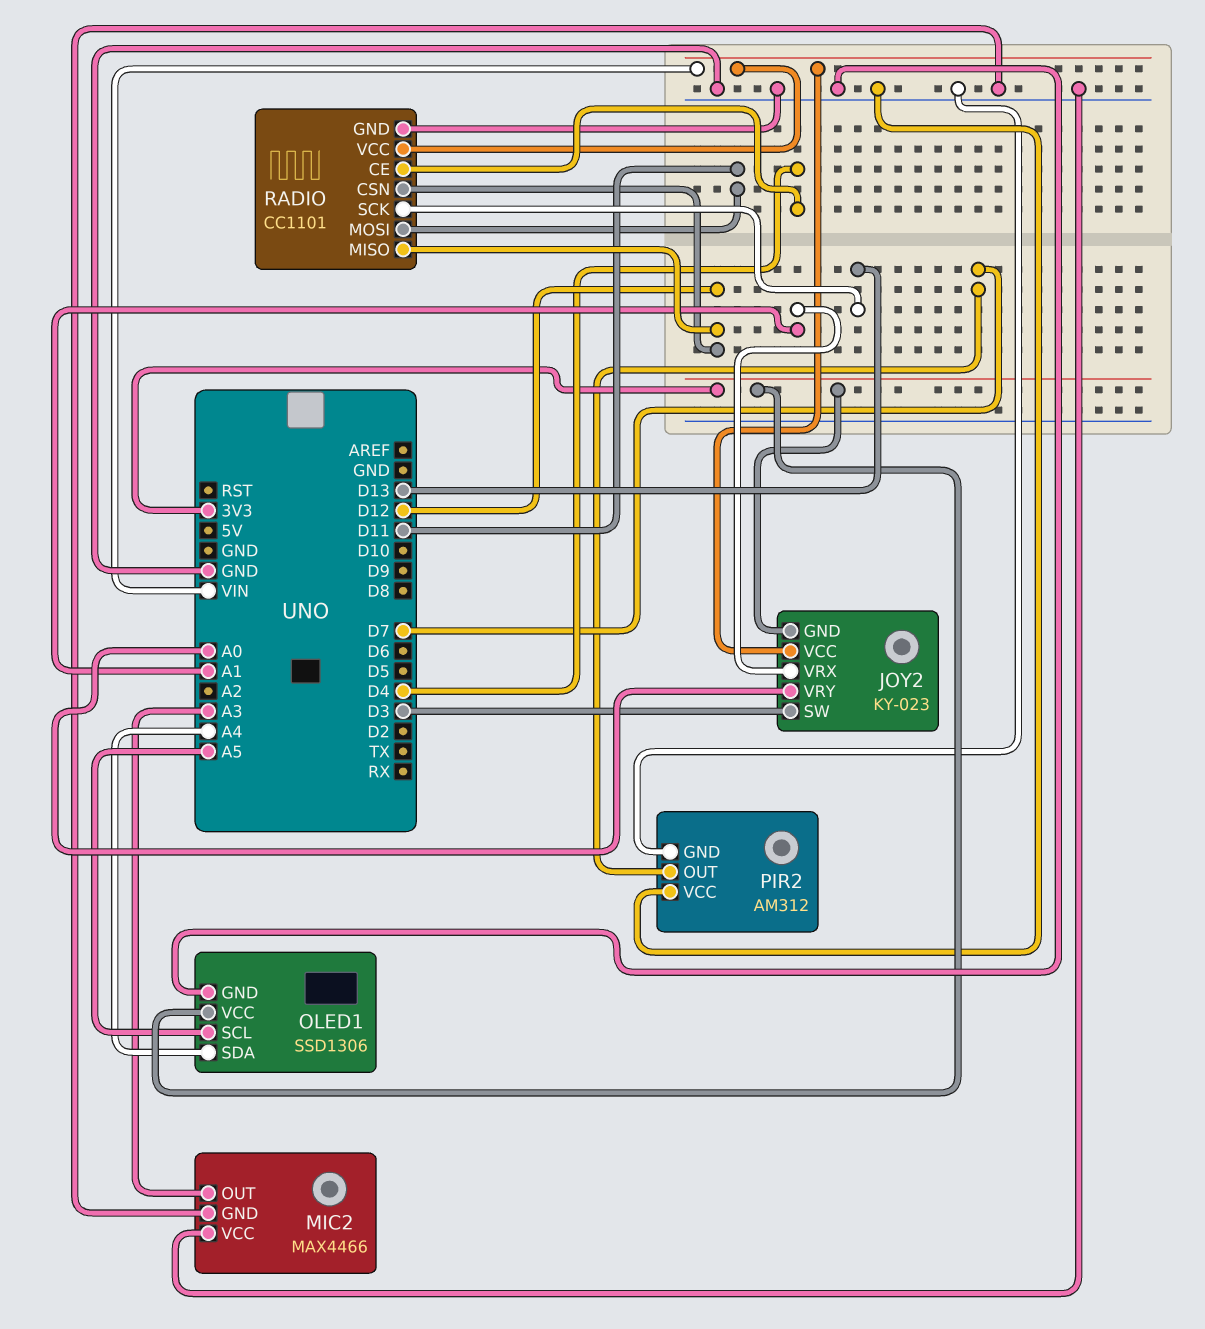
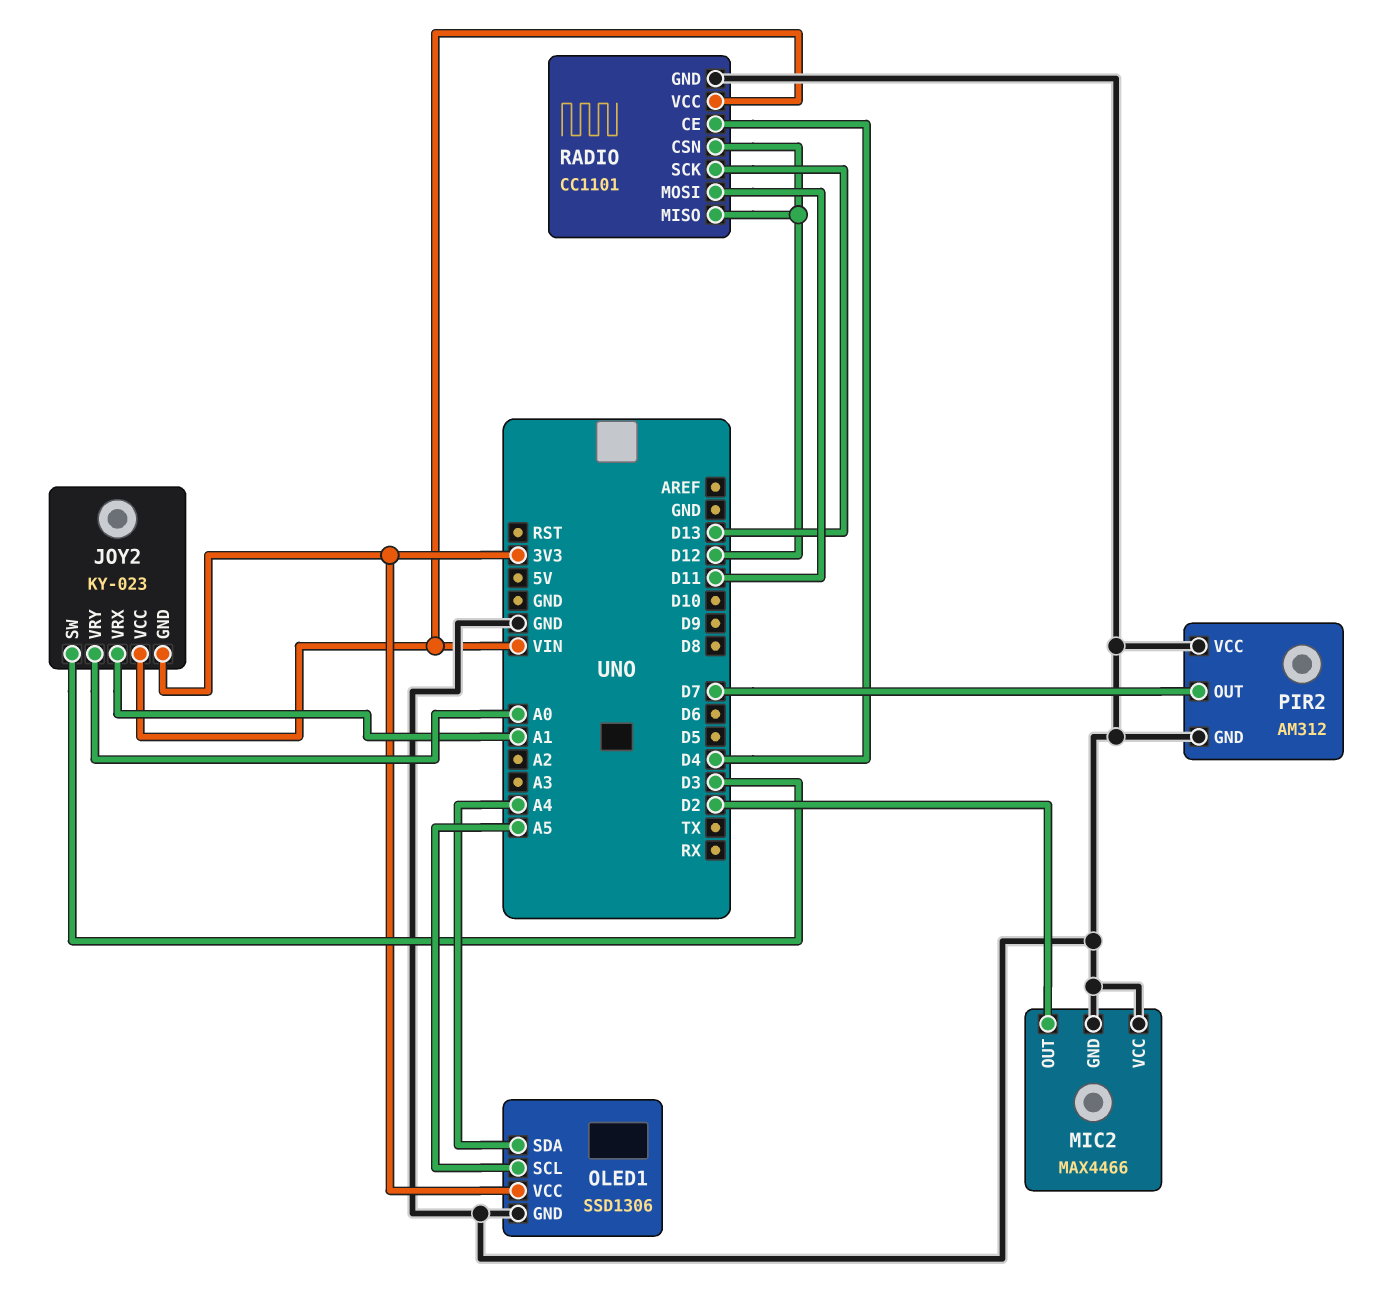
MIC2 pin OUT: A3 -> D2

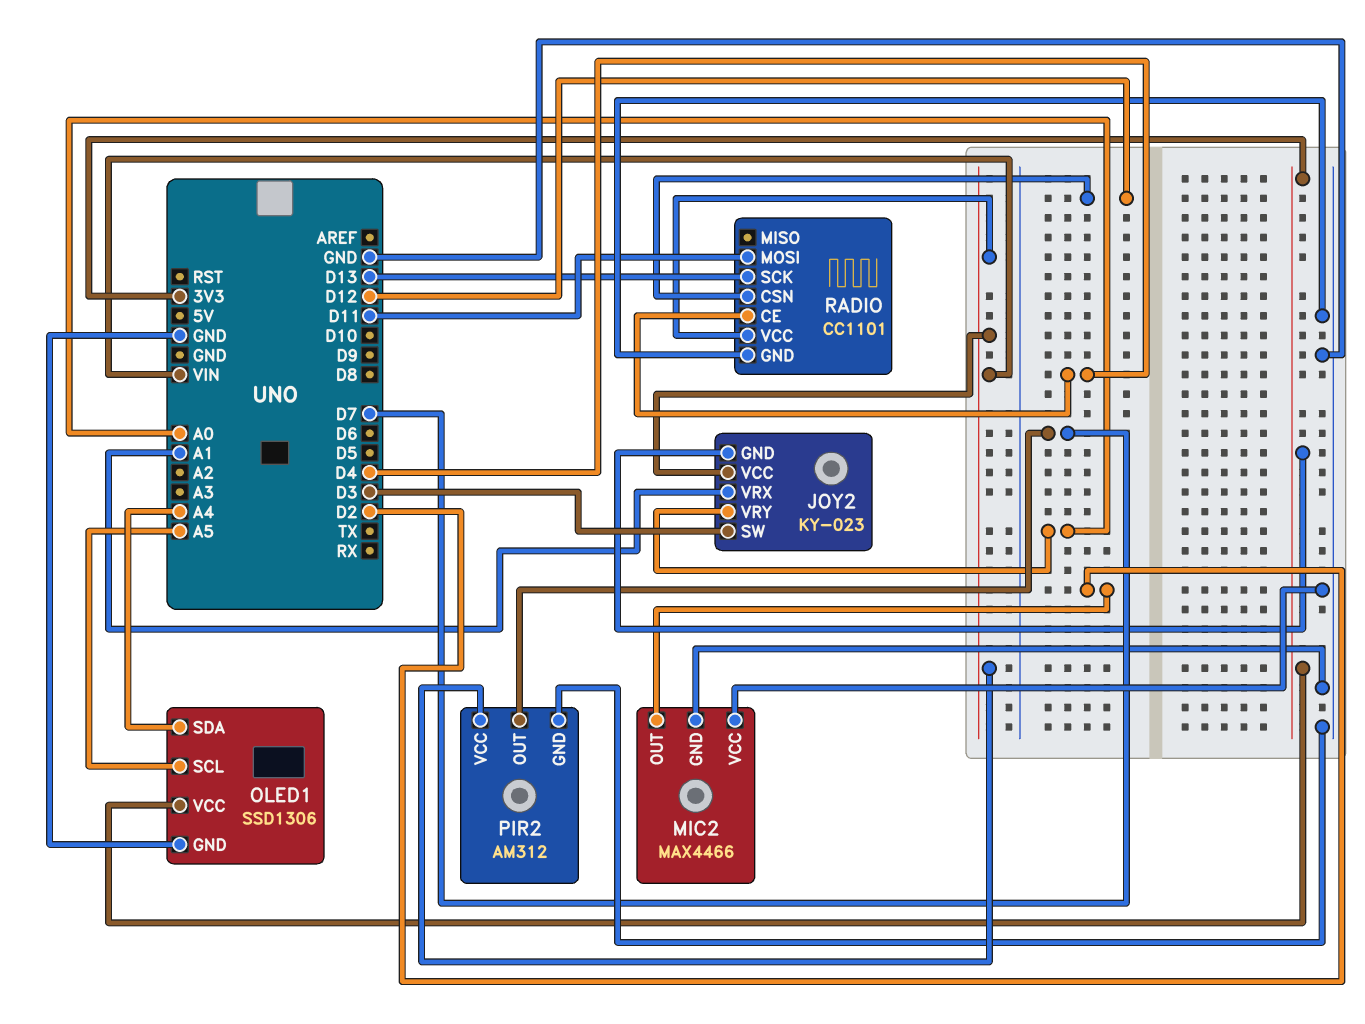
PIR2 pin VCC: GND -> VIN
RADIO pin MISO: D12 -> none

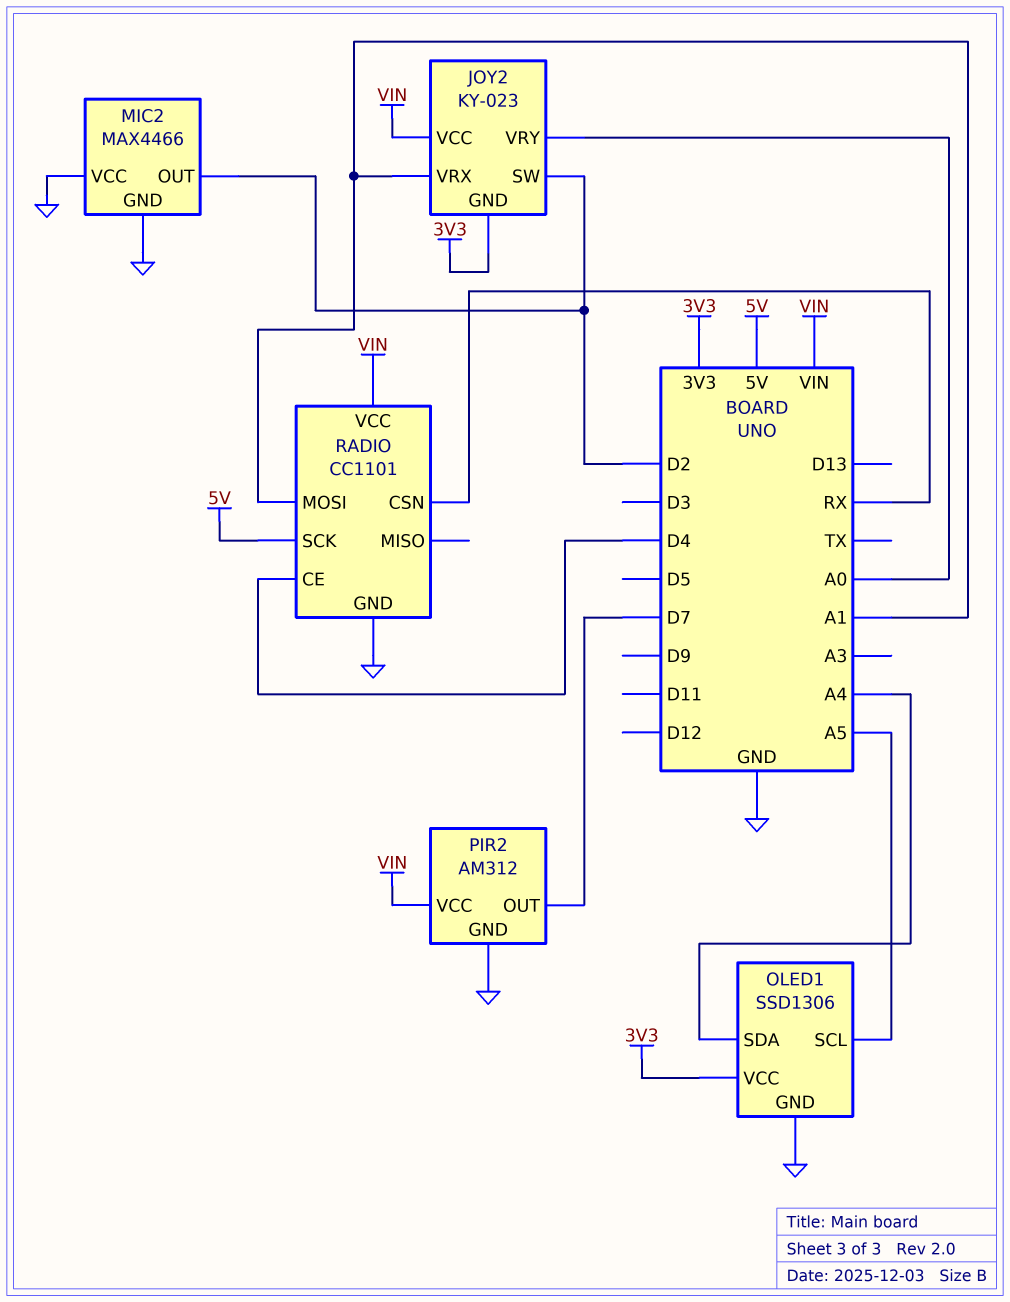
JOY2 pin SW: D3 -> D2
RADIO pin CSN: D12 -> RX
RADIO pin MOSI: D11 -> A1
RADIO pin SCK: D13 -> 5V

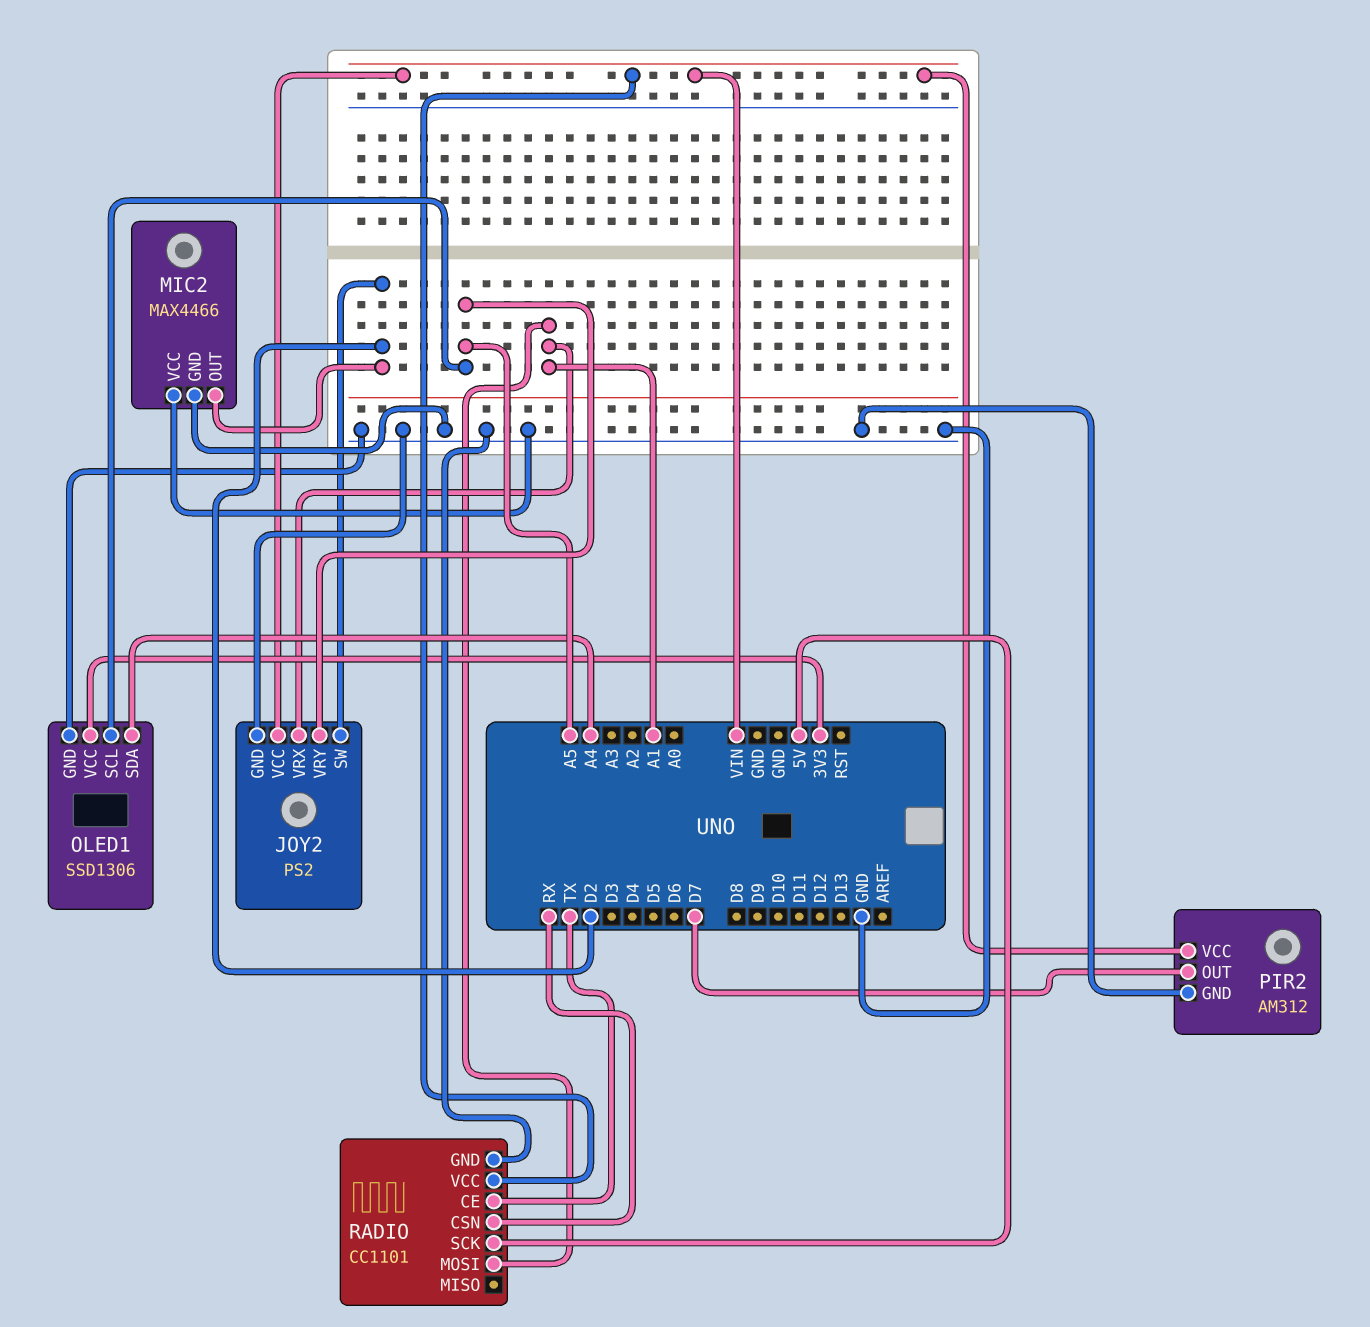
JOY2: KY-023 -> PS2
JOY2 pin GND: 3V3 -> GND
JOY2 pin VRY: A0 -> A5
RADIO pin CE: D4 -> TX

